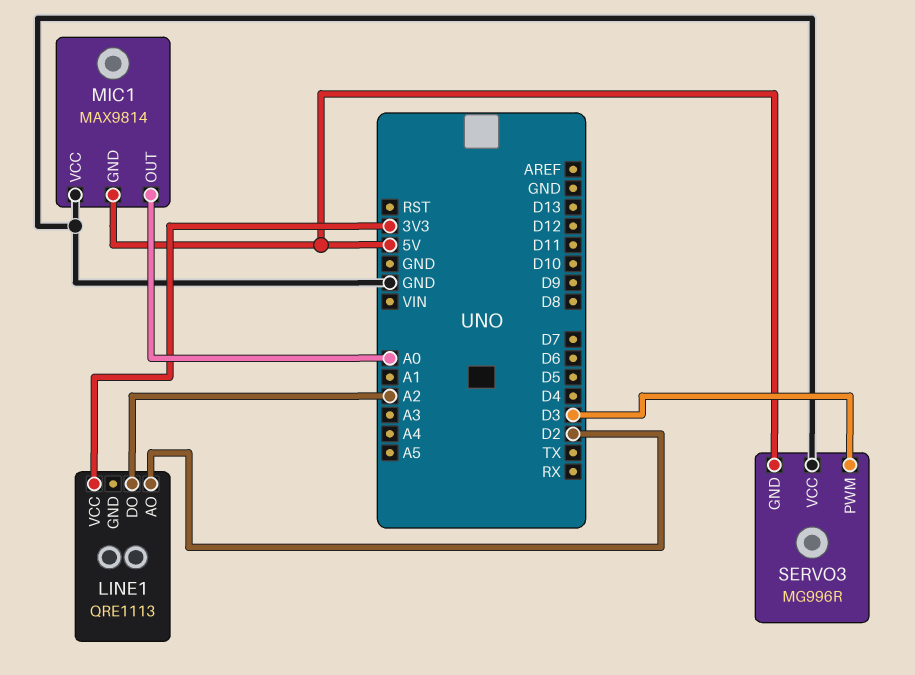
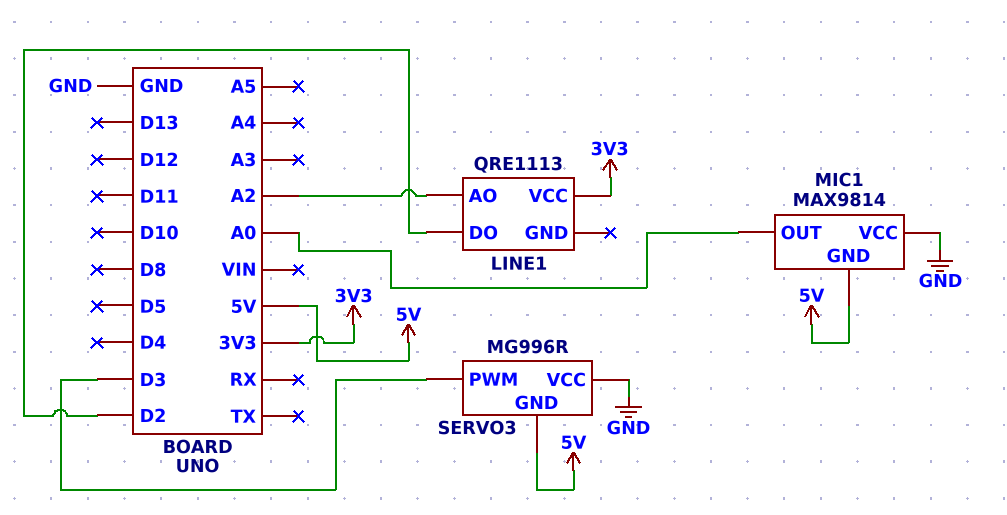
LINE1 pin AO: D2 -> A2
LINE1 pin DO: A2 -> D2

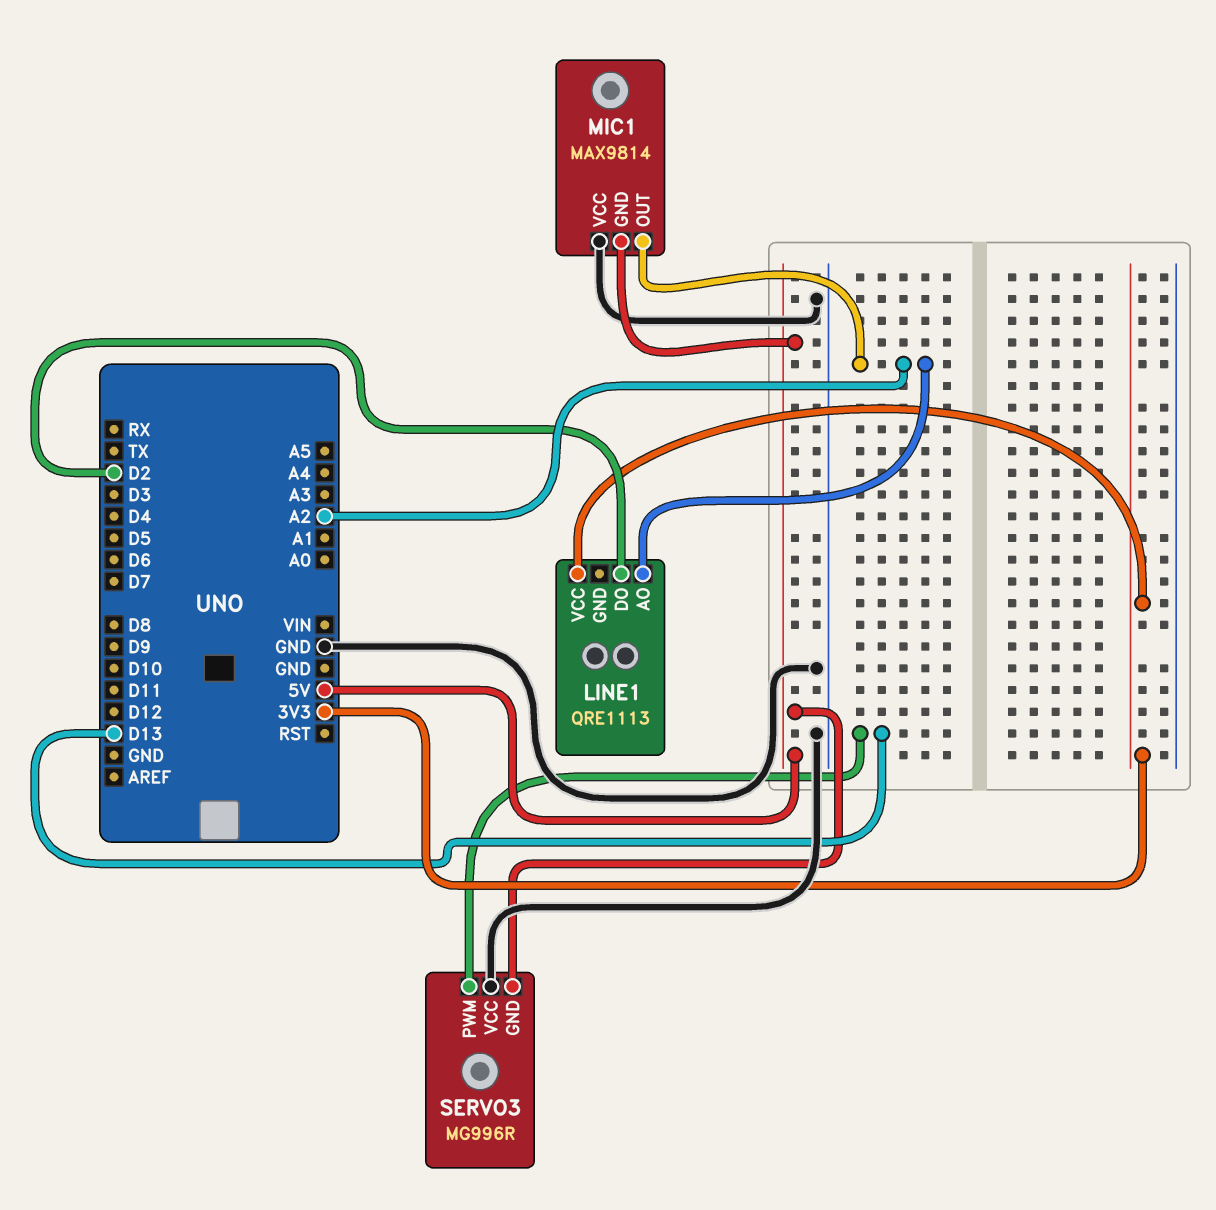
MIC1 pin OUT: A0 -> A2
SERVO3 pin PWM: D3 -> D13

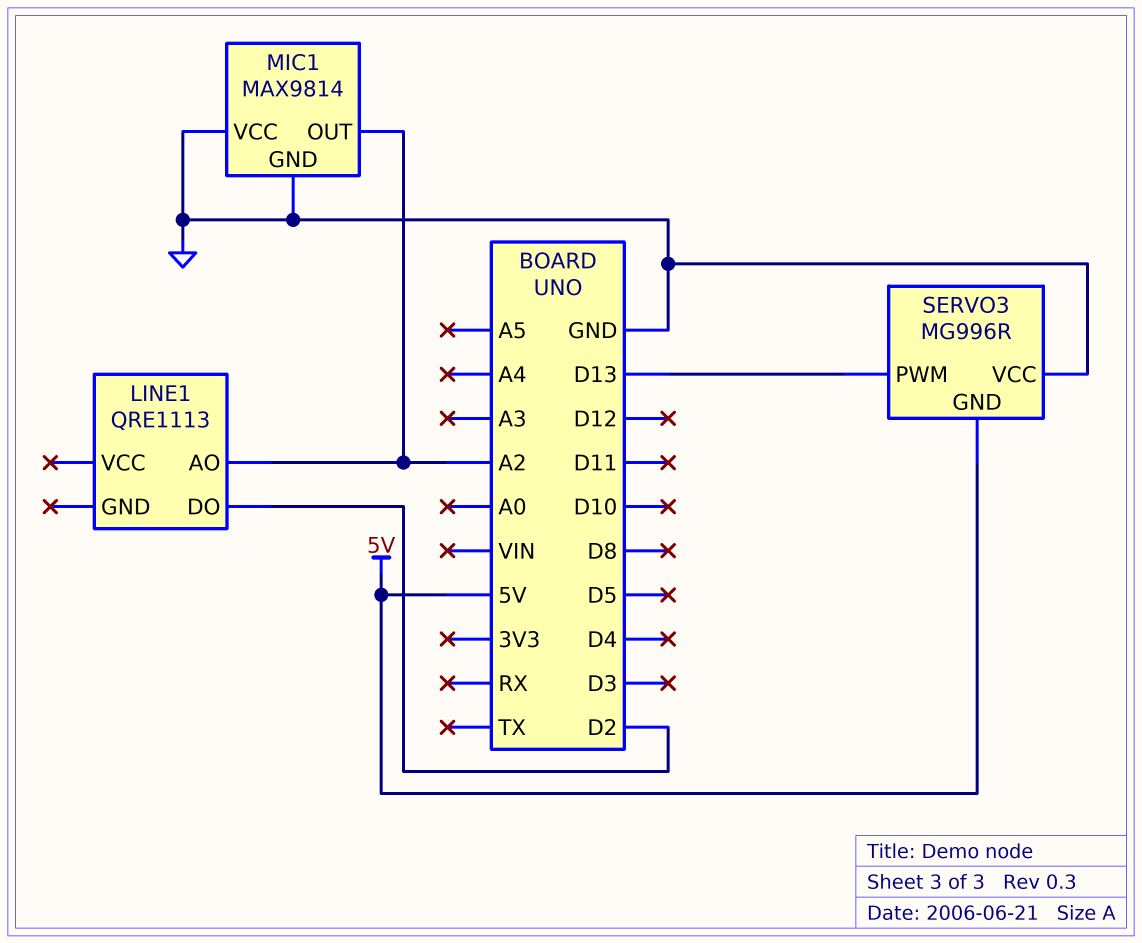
LINE1 pin VCC: 3V3 -> none
MIC1 pin GND: 5V -> GND

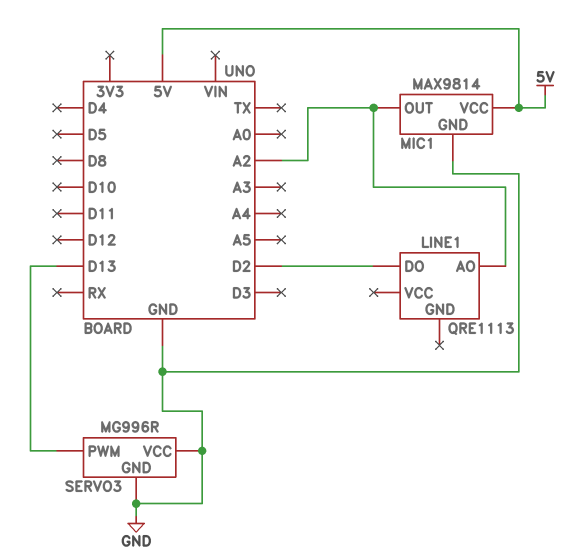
MIC1 pin VCC: GND -> 5V
SERVO3 pin GND: 5V -> GND

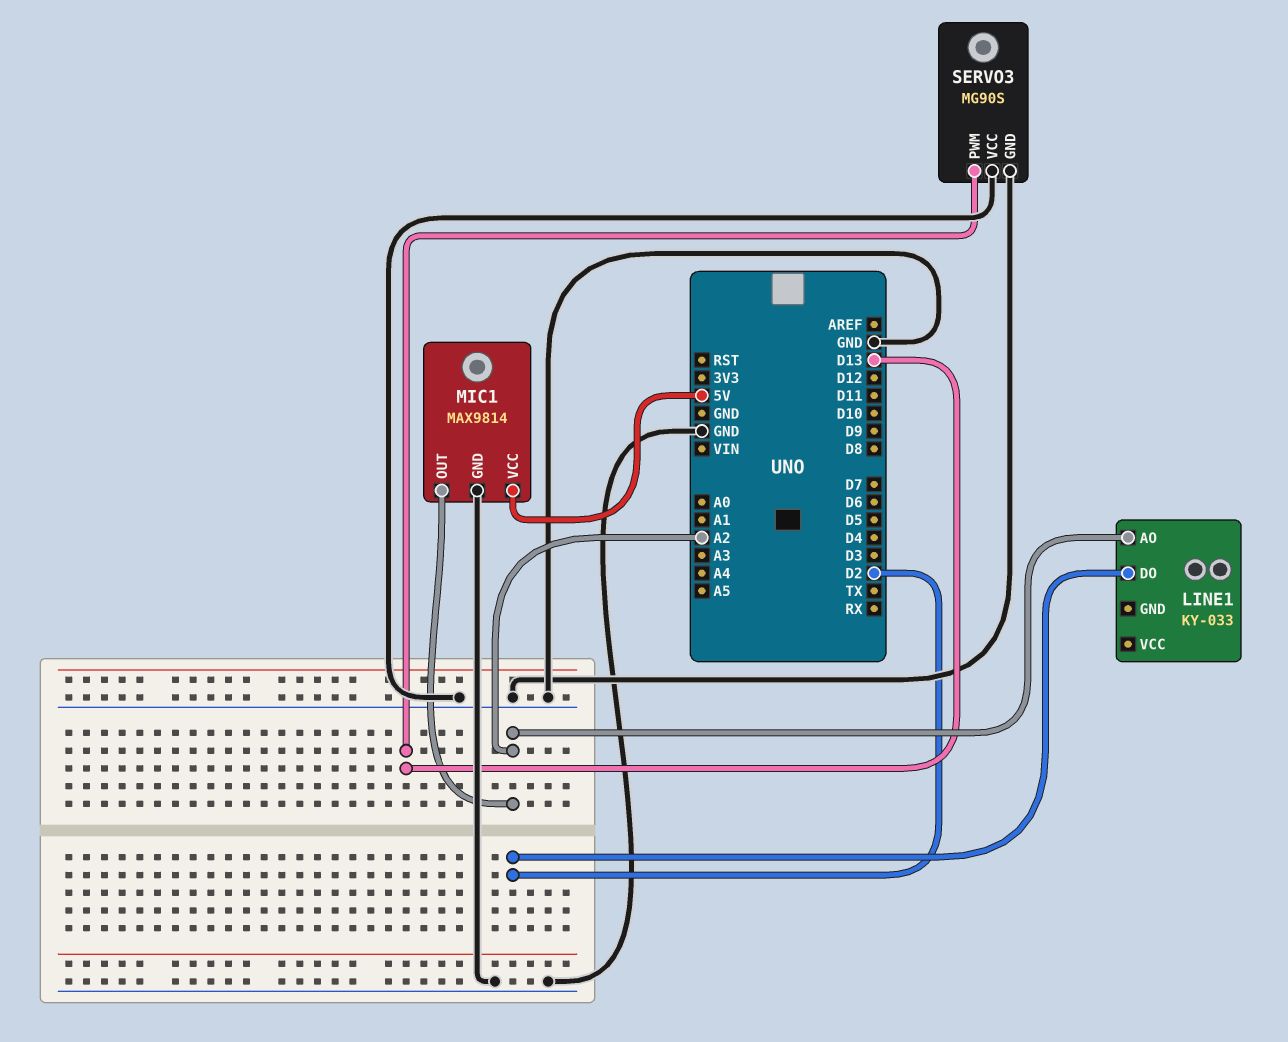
LINE1: QRE1113 -> KY-033
SERVO3: MG996R -> MG90S

